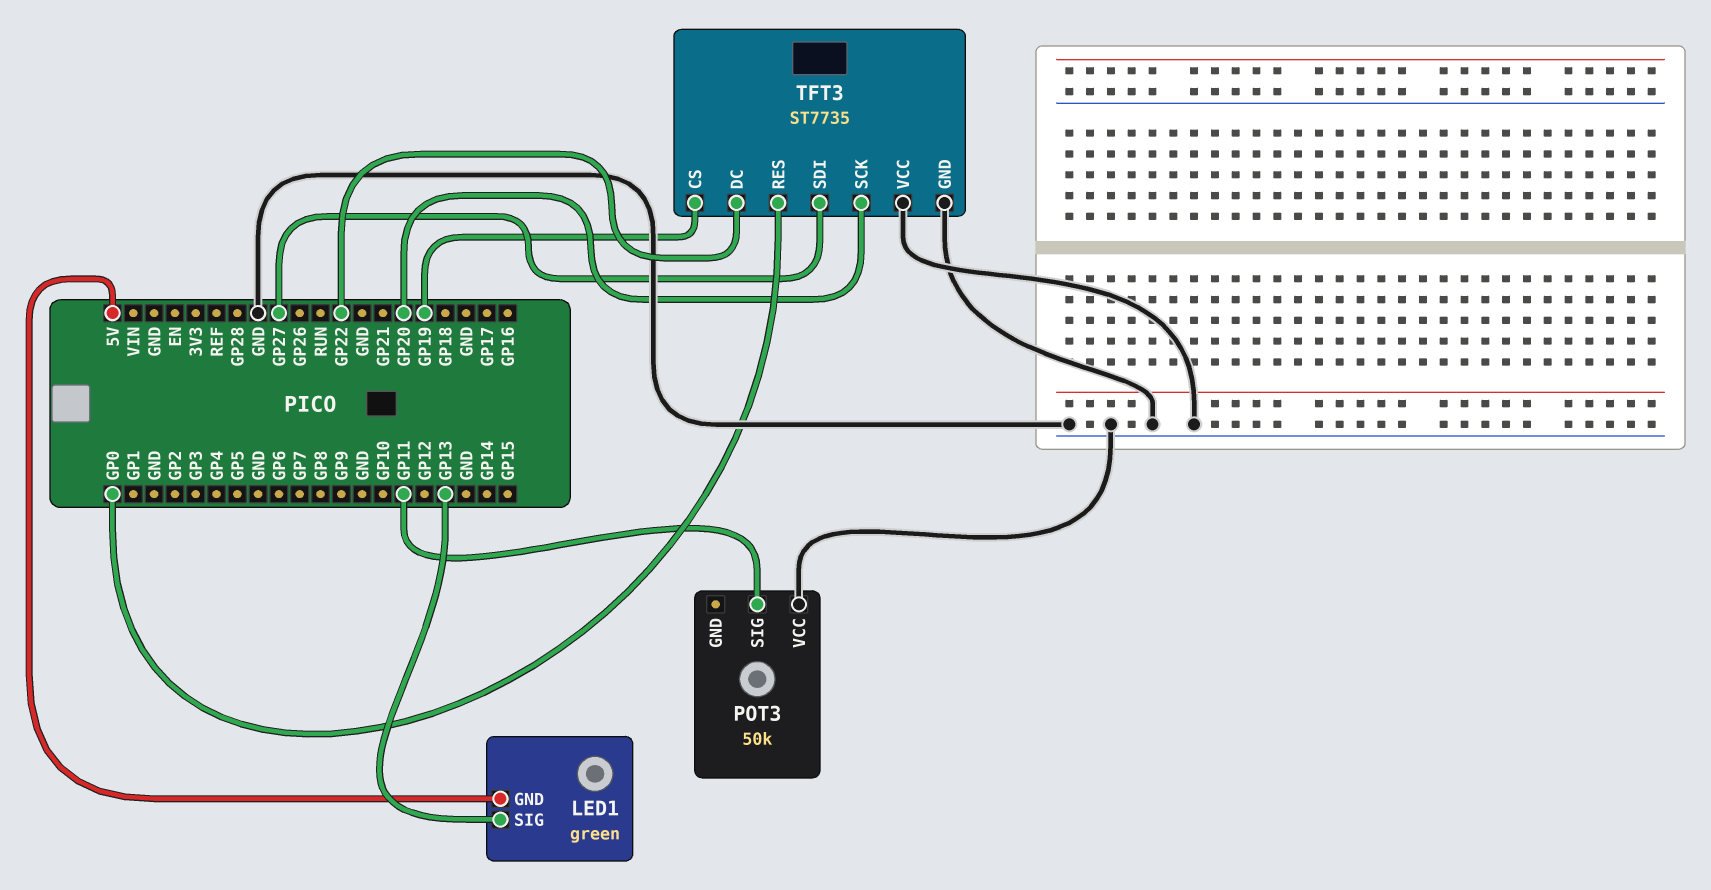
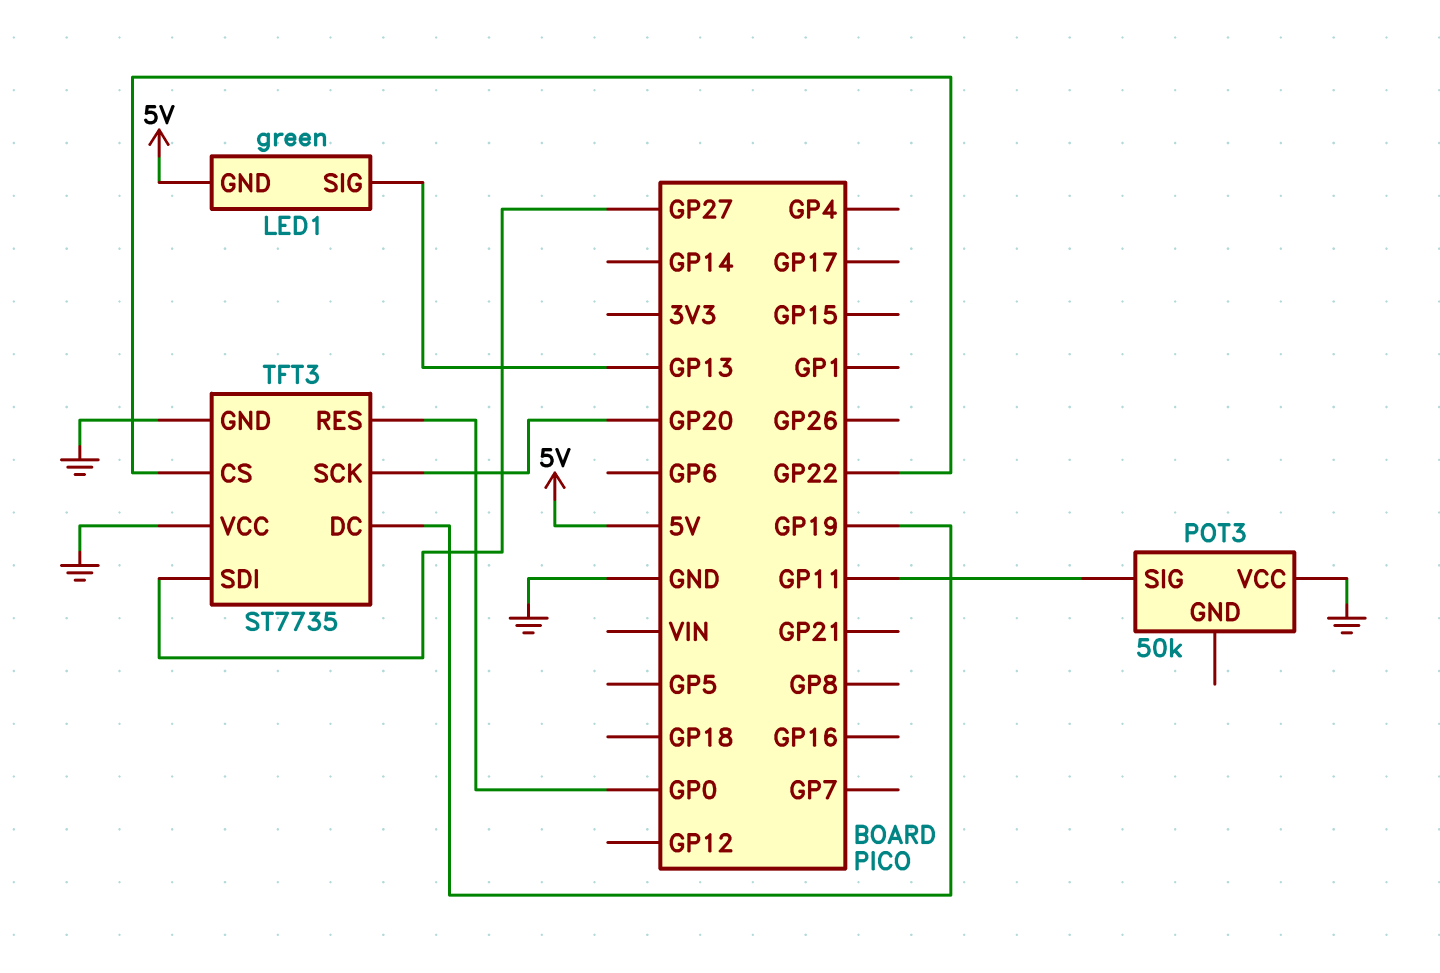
TFT3 pin CS: GP19 -> GP22
TFT3 pin DC: GP22 -> GP19

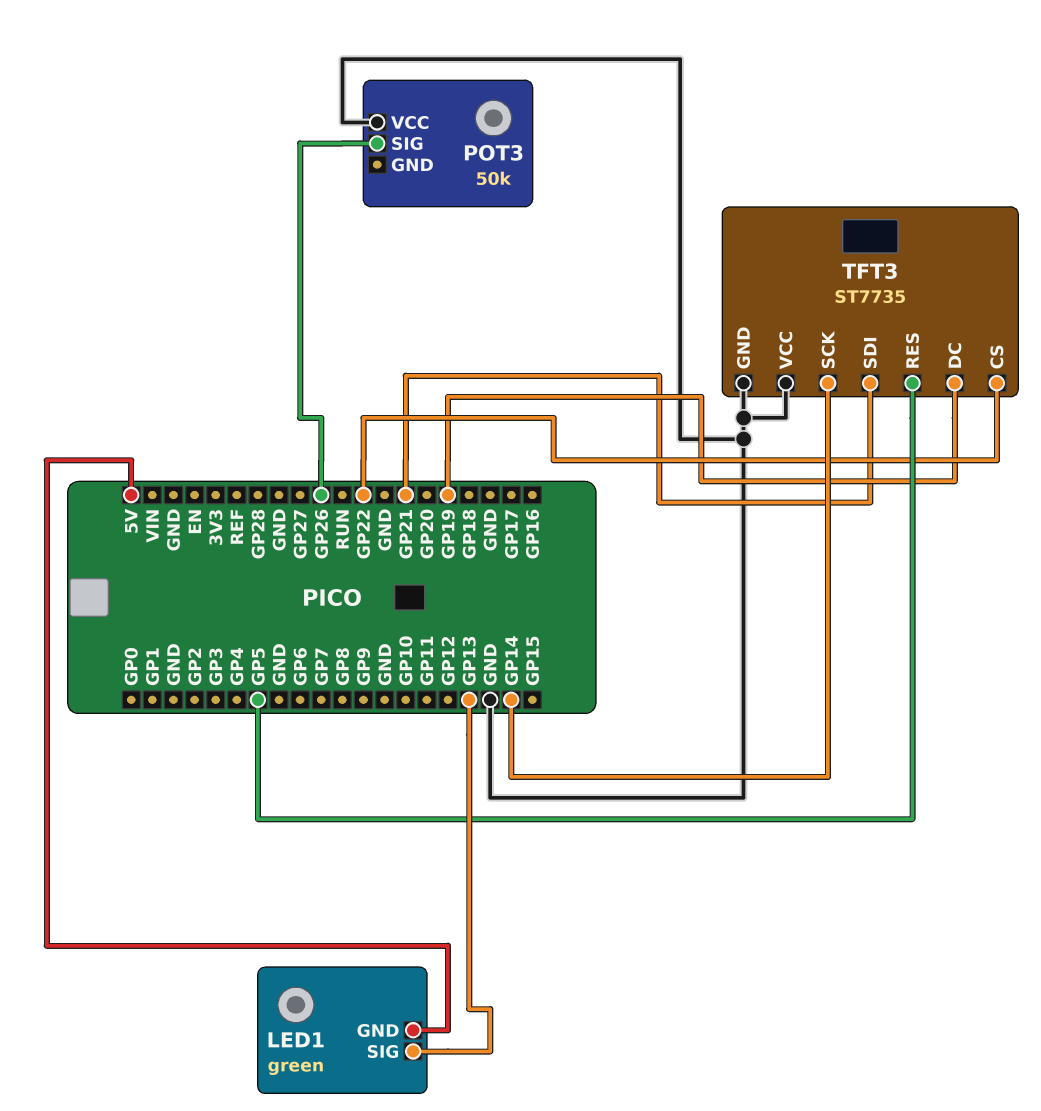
POT3 pin SIG: GP11 -> GP26
TFT3 pin RES: GP0 -> GP5
TFT3 pin SCK: GP20 -> GP14
TFT3 pin SDI: GP27 -> GP21

